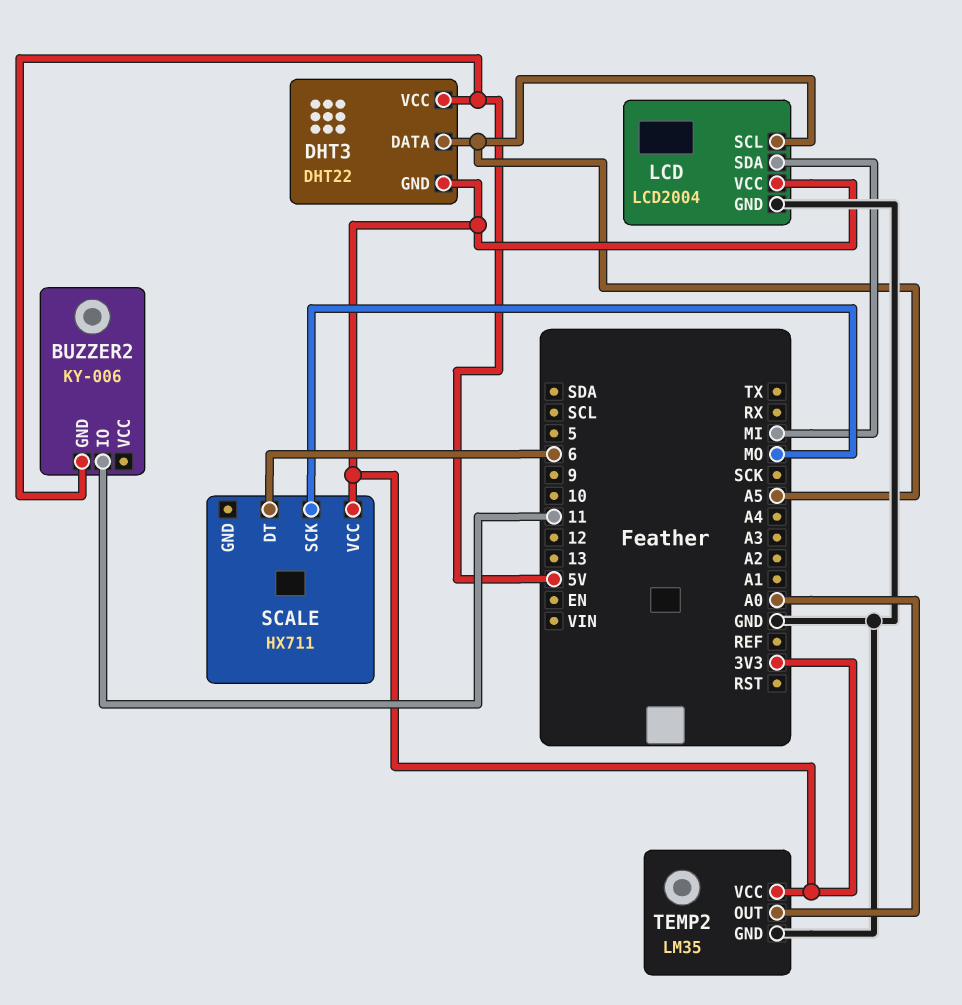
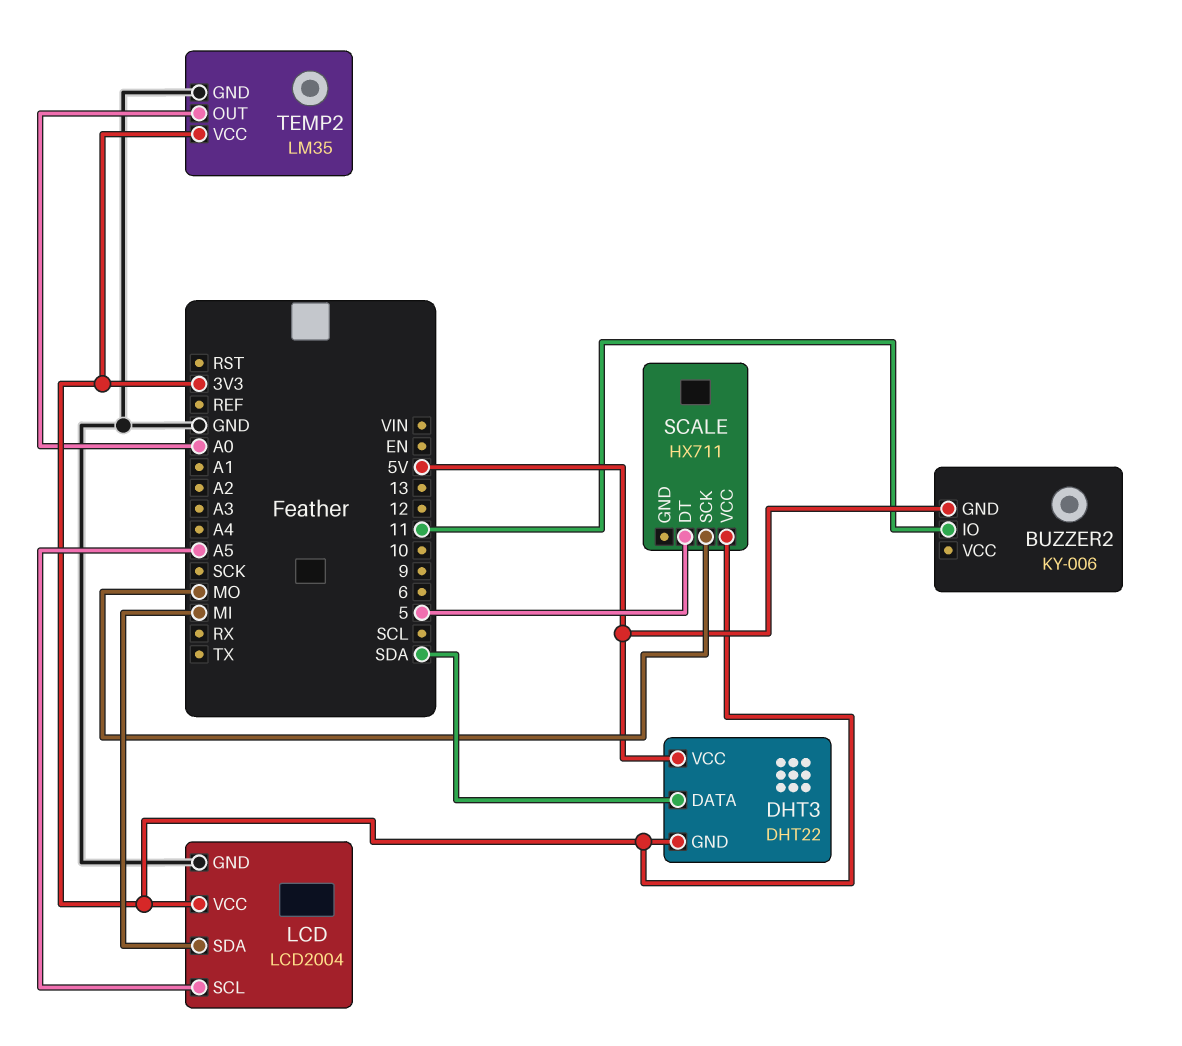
DHT3 pin DATA: A5 -> SDA
SCALE pin DT: 6 -> 5

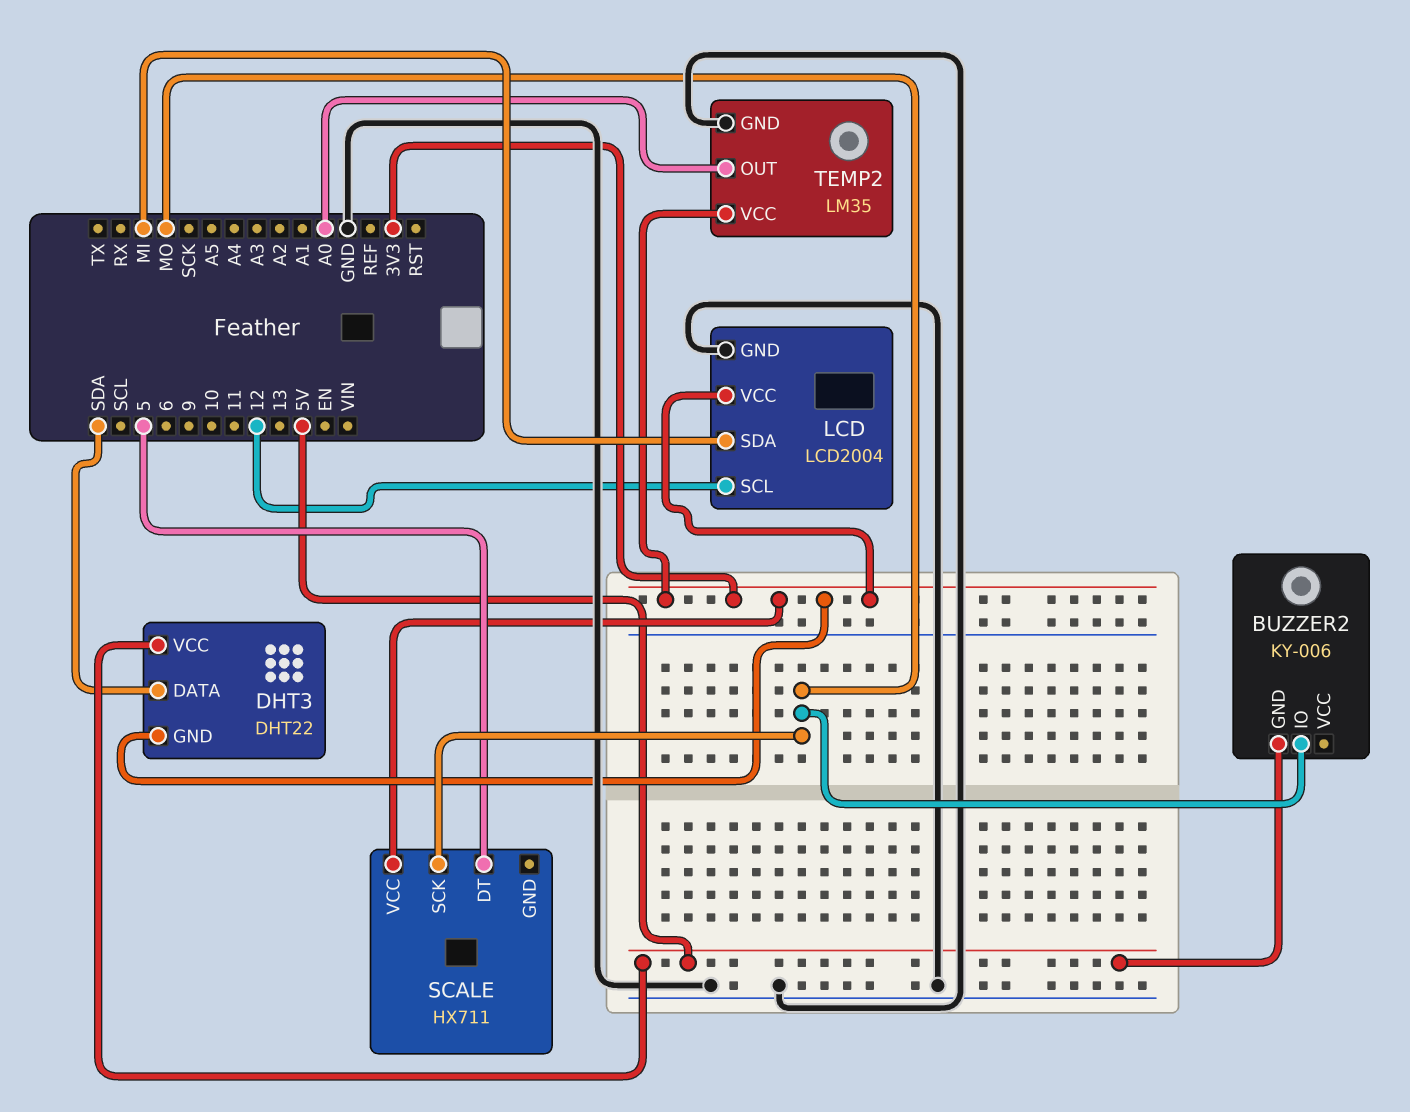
BUZZER2 pin IO: 11 -> MO
LCD pin SCL: A5 -> 12

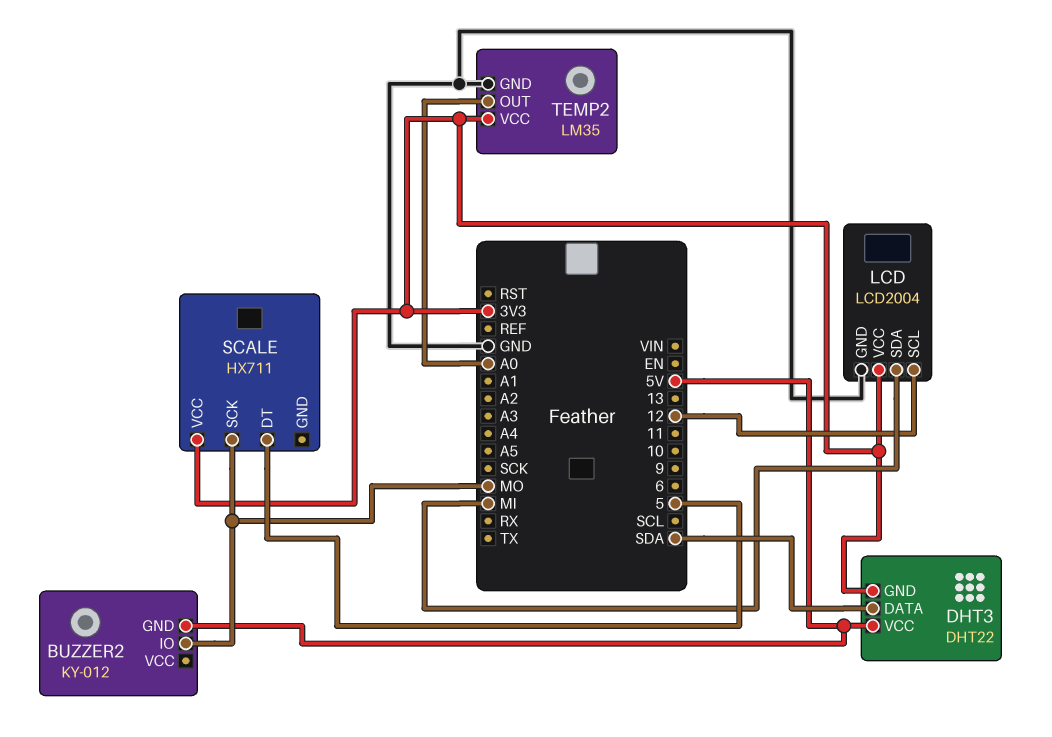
BUZZER2: KY-006 -> KY-012

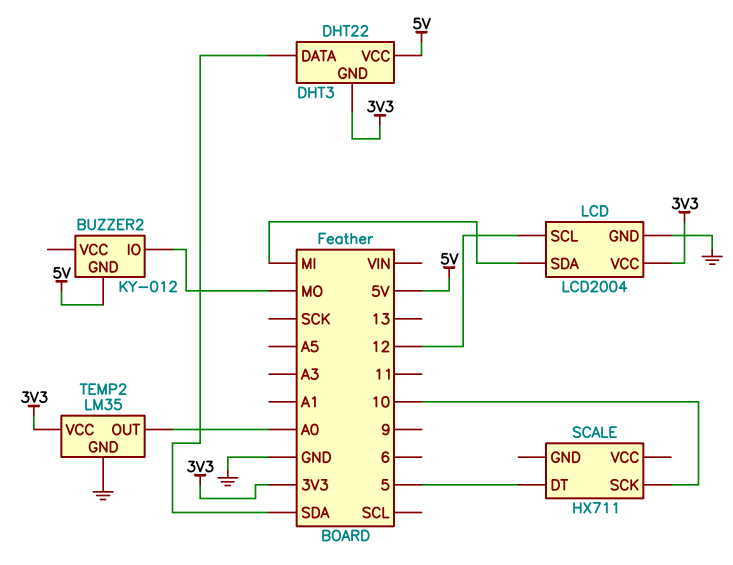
SCALE pin SCK: MO -> 10
SCALE pin VCC: 3V3 -> none

